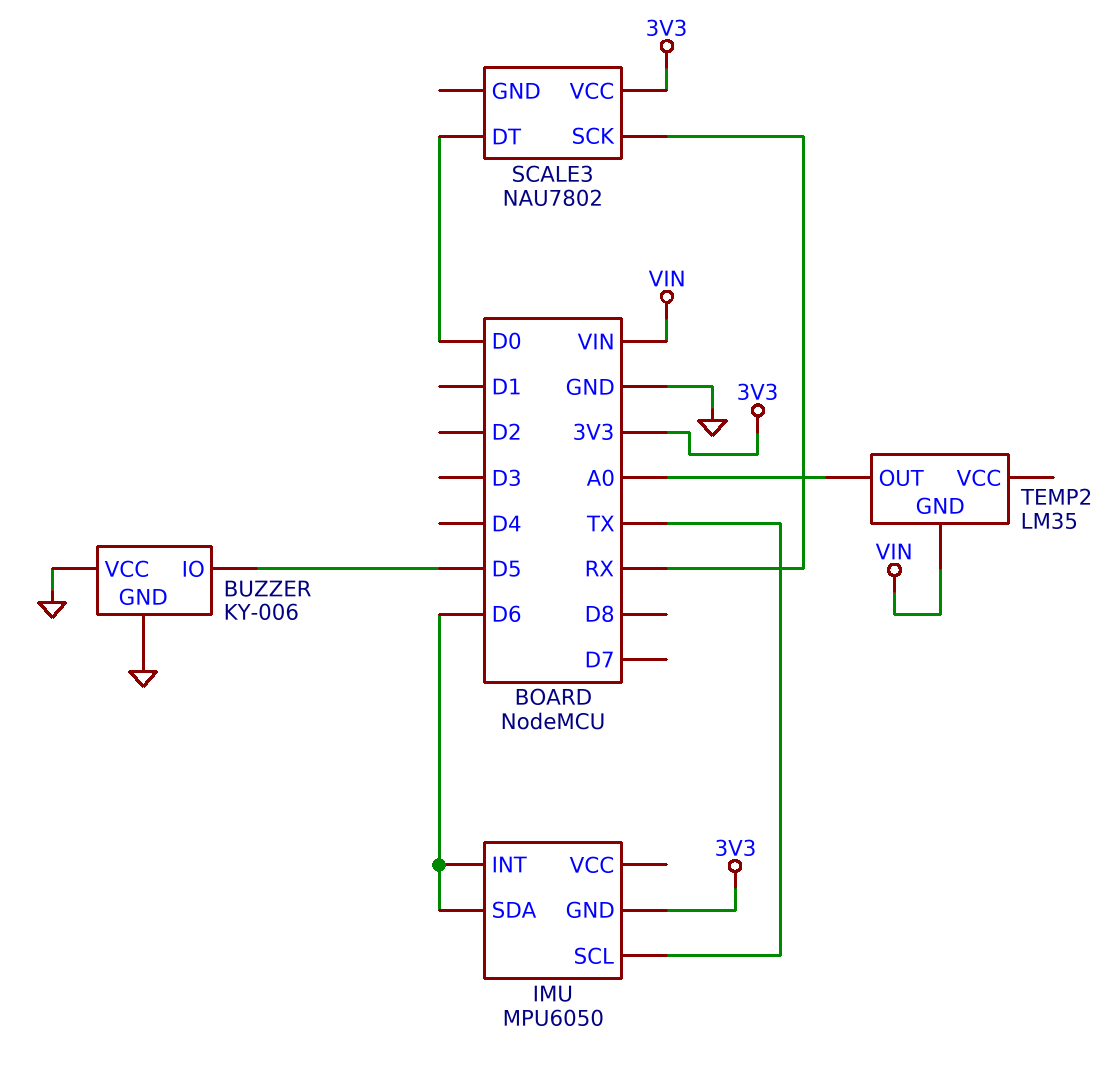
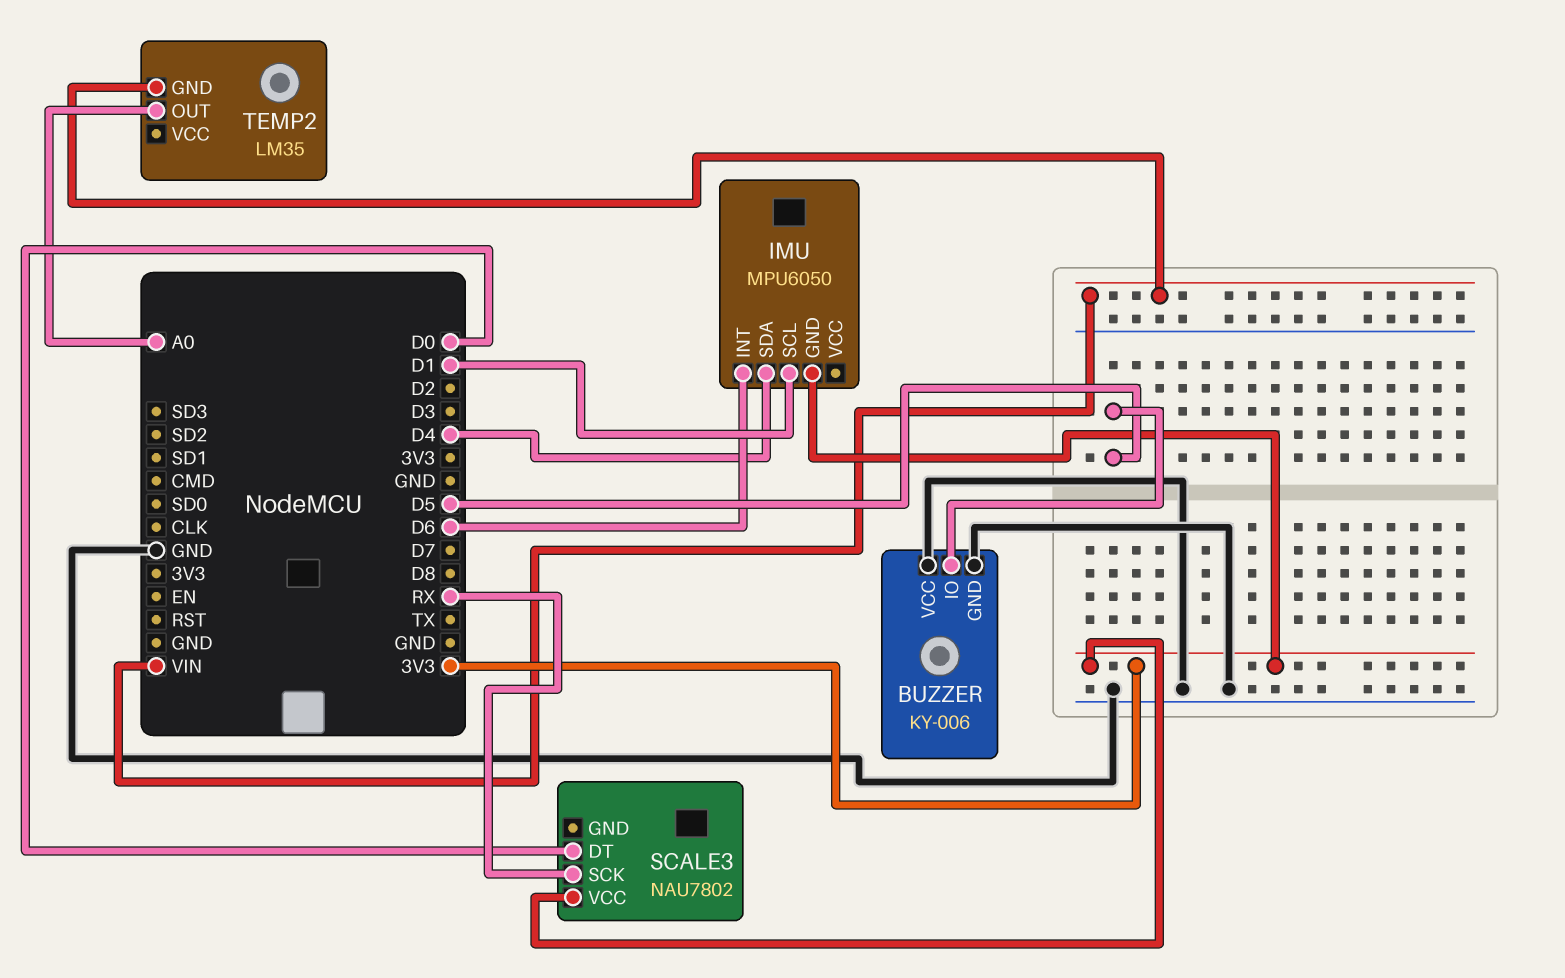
IMU pin SCL: TX -> D1
IMU pin SDA: D6 -> D4

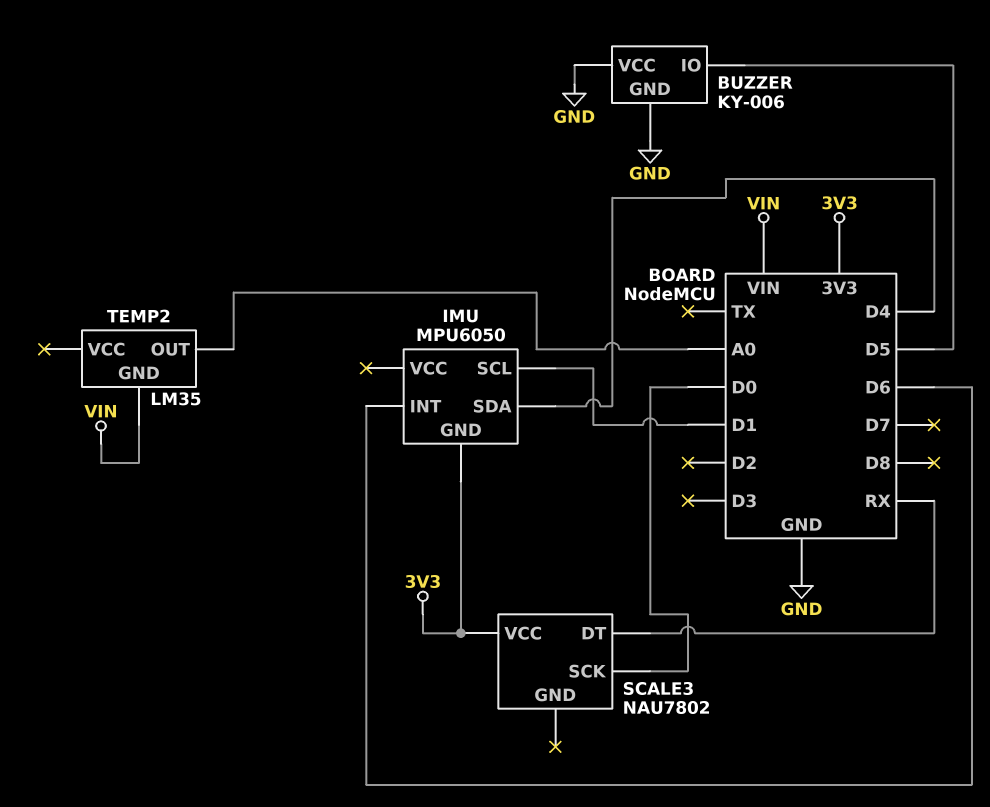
SCALE3 pin DT: D0 -> RX
SCALE3 pin SCK: RX -> D0

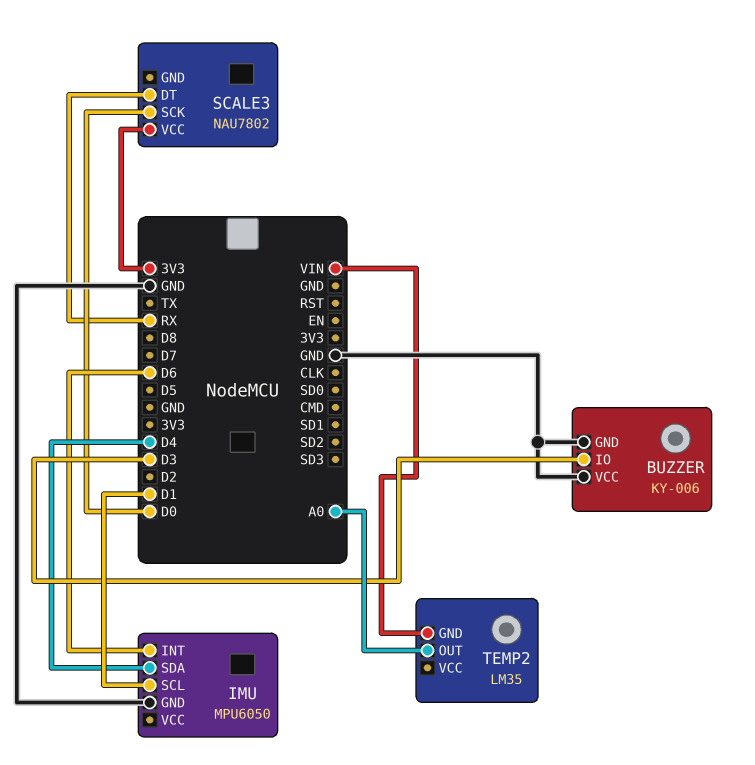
BUZZER pin IO: D5 -> D3
IMU pin GND: 3V3 -> GND

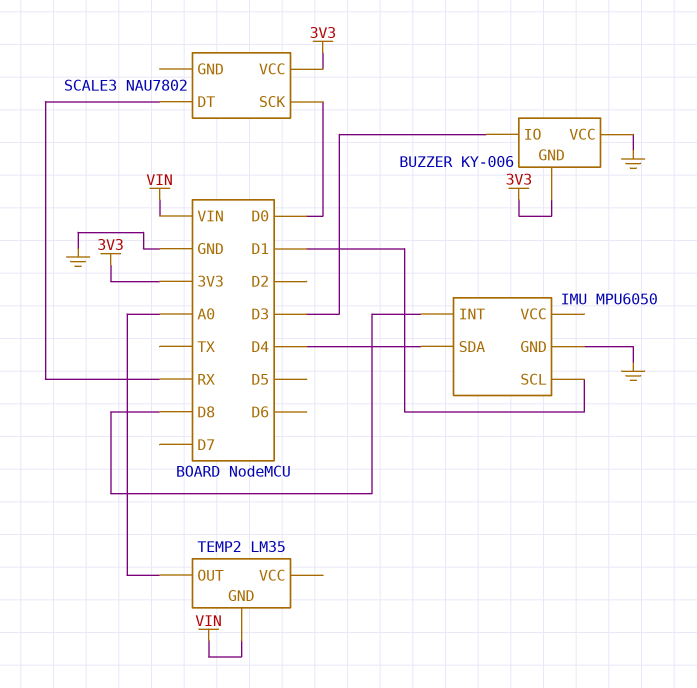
BUZZER pin GND: GND -> 3V3
IMU pin INT: D6 -> D8

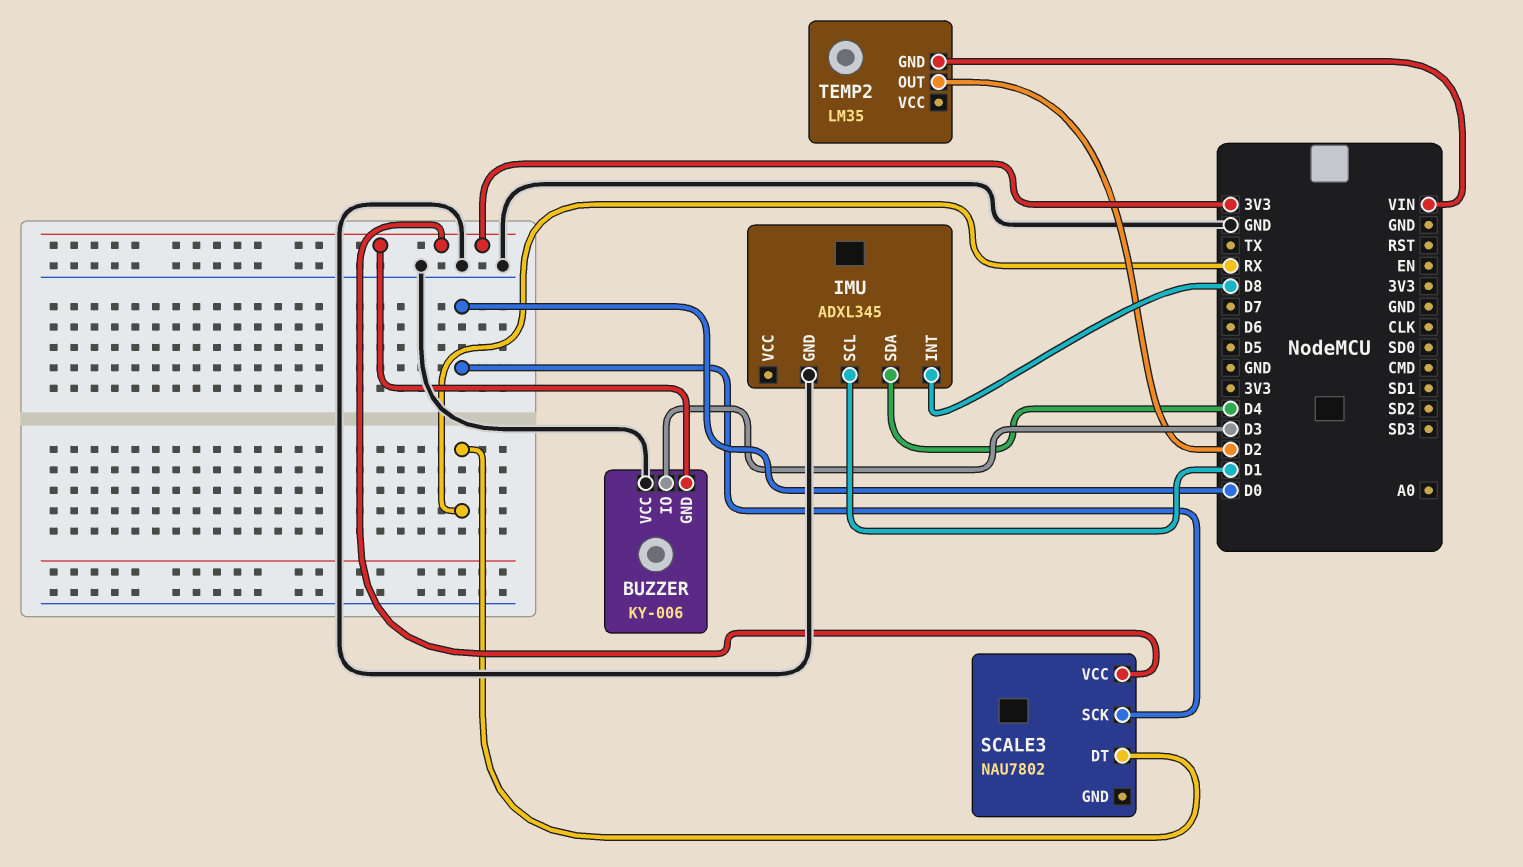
IMU: MPU6050 -> ADXL345
TEMP2 pin OUT: A0 -> D2

